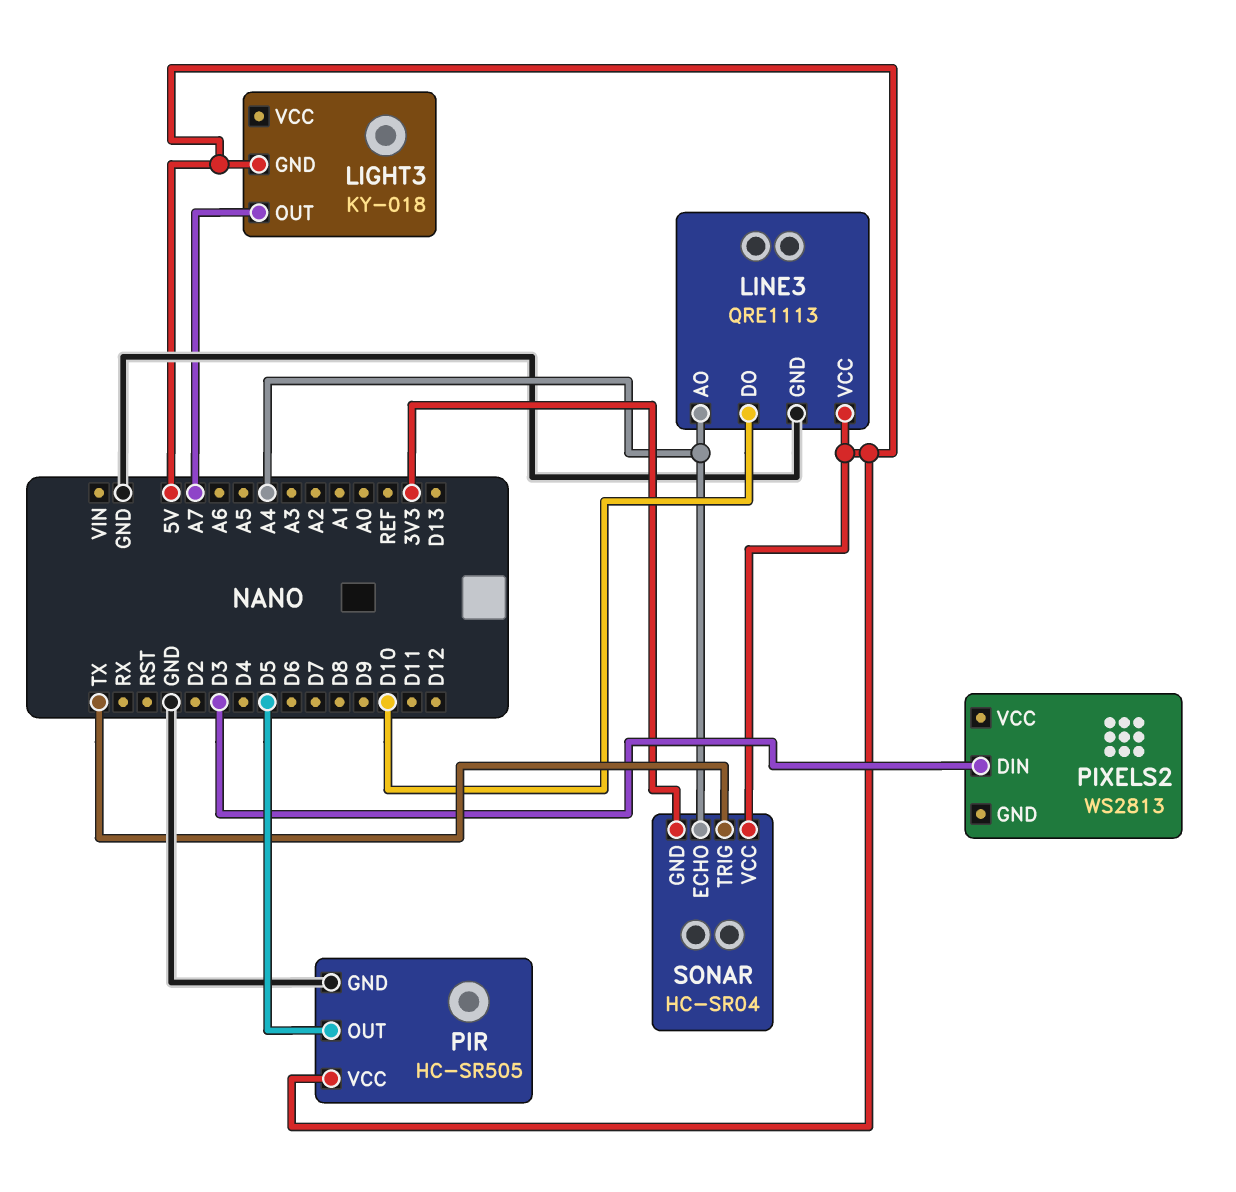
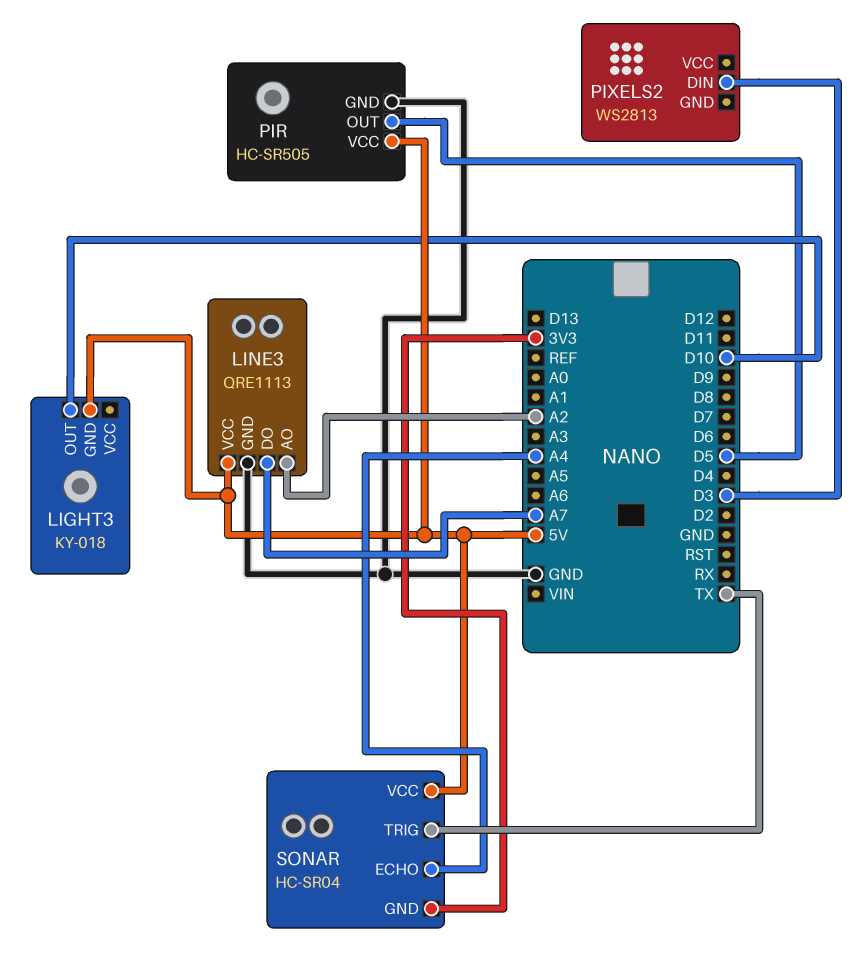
LIGHT3 pin OUT: A7 -> D10
LINE3 pin AO: A4 -> A2
LINE3 pin DO: D10 -> A7

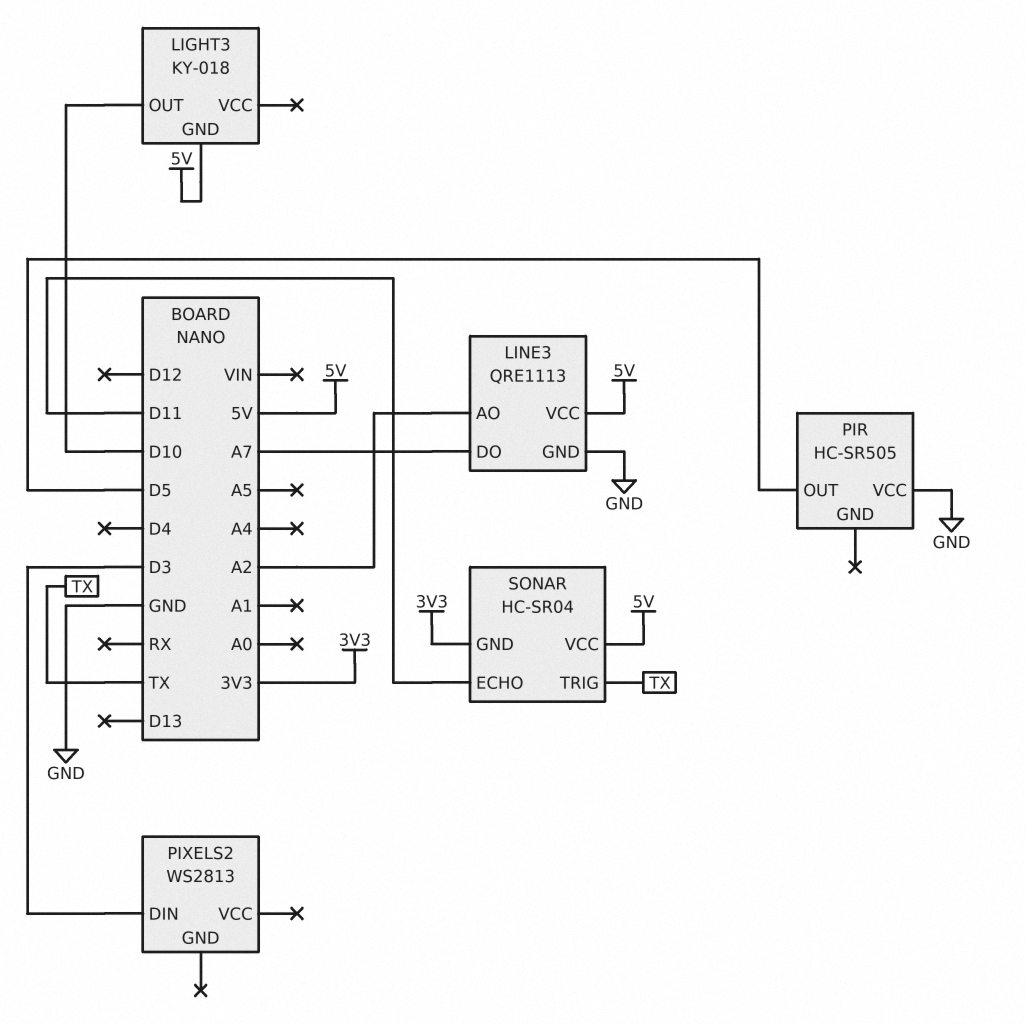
PIR pin GND: GND -> none
PIR pin VCC: 5V -> GND
SONAR pin ECHO: A4 -> D11

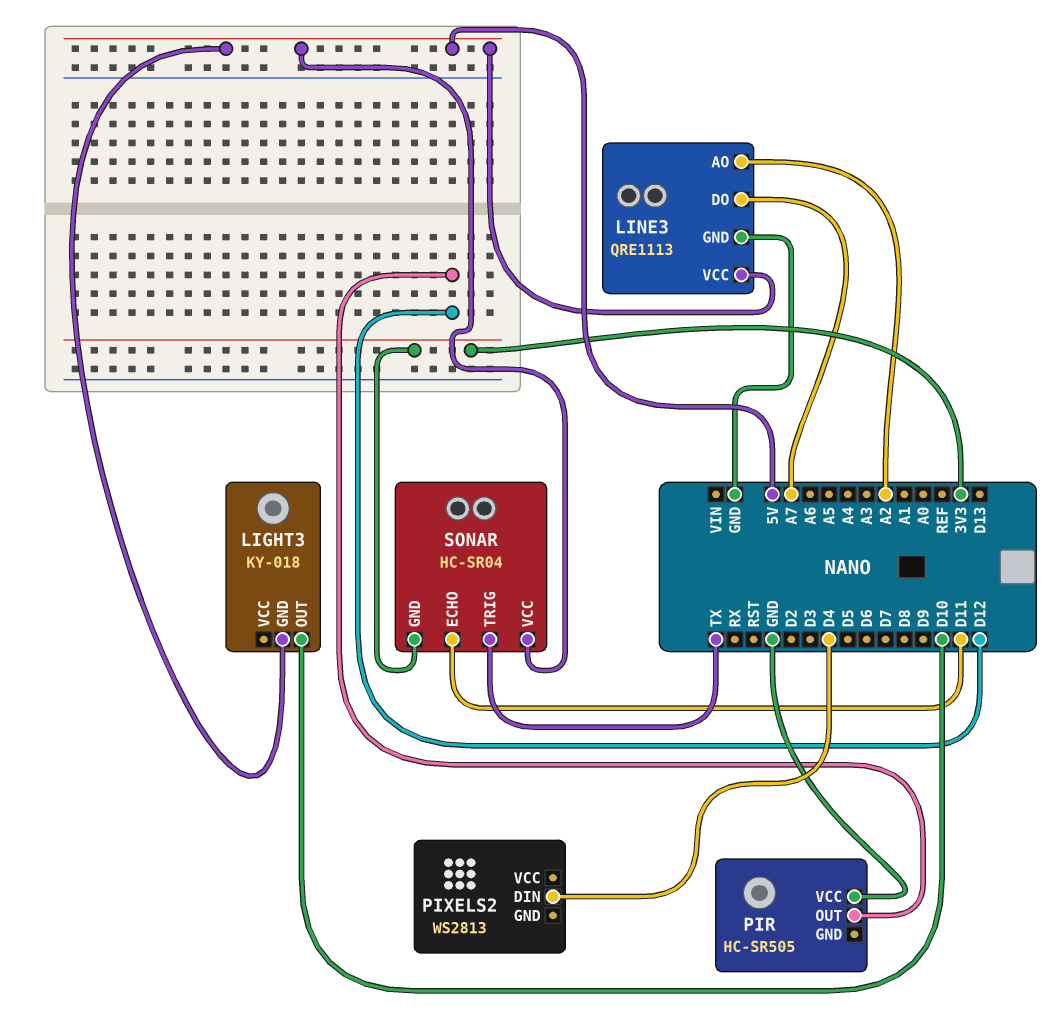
PIR pin OUT: D5 -> D12
PIXELS2 pin DIN: D3 -> D4

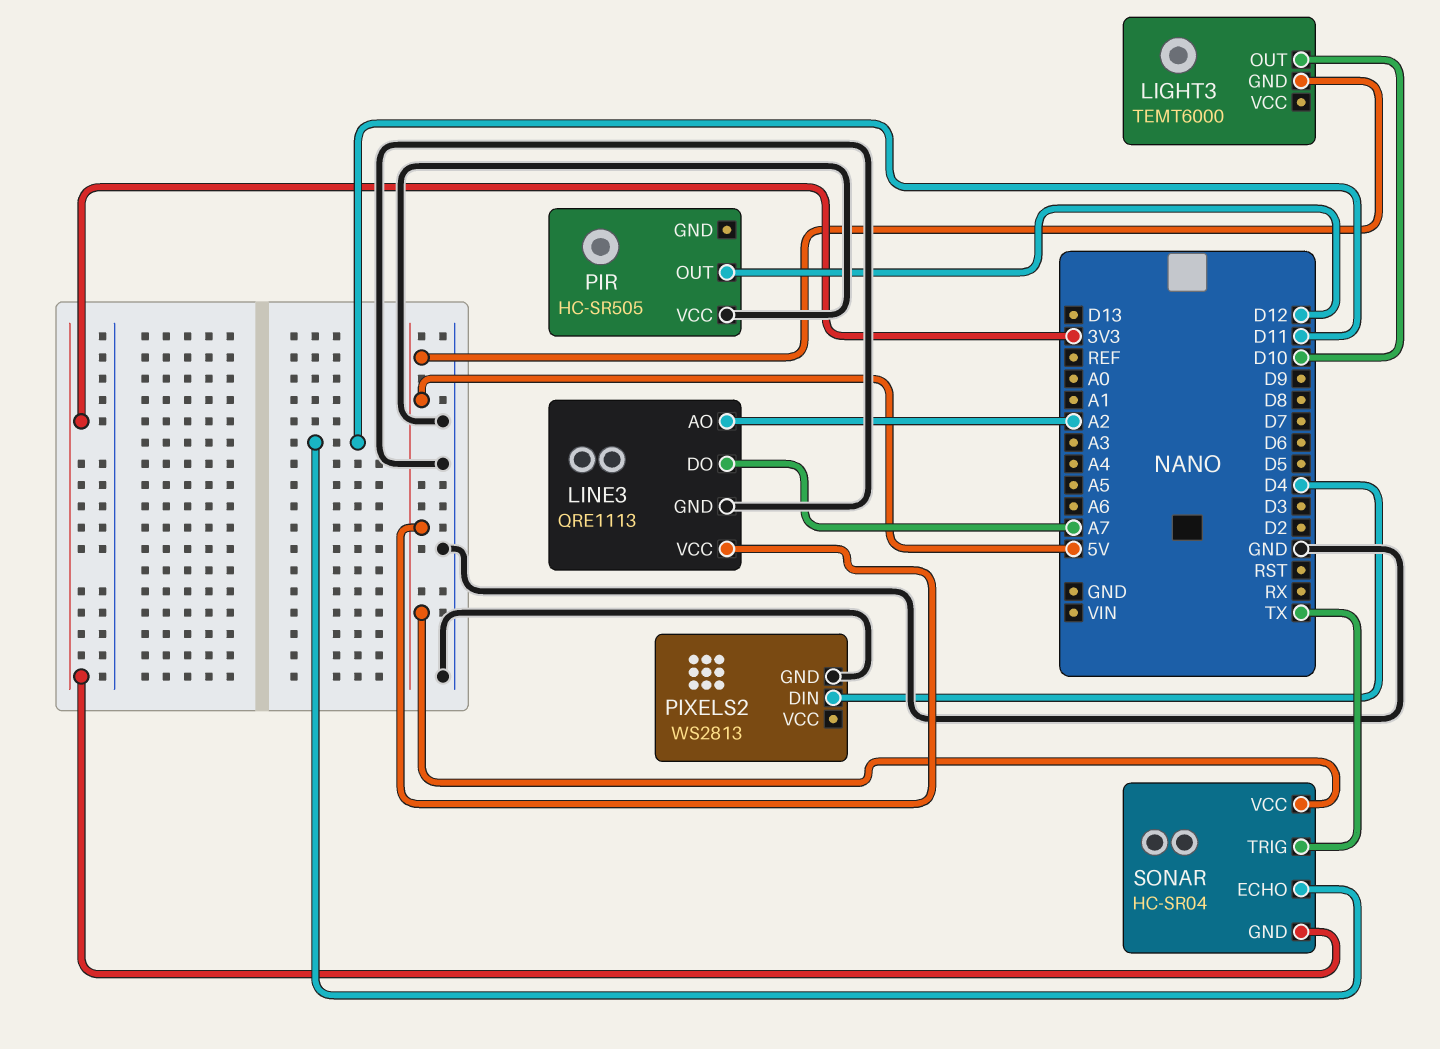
LIGHT3: KY-018 -> TEMT6000
PIXELS2 pin GND: none -> GND

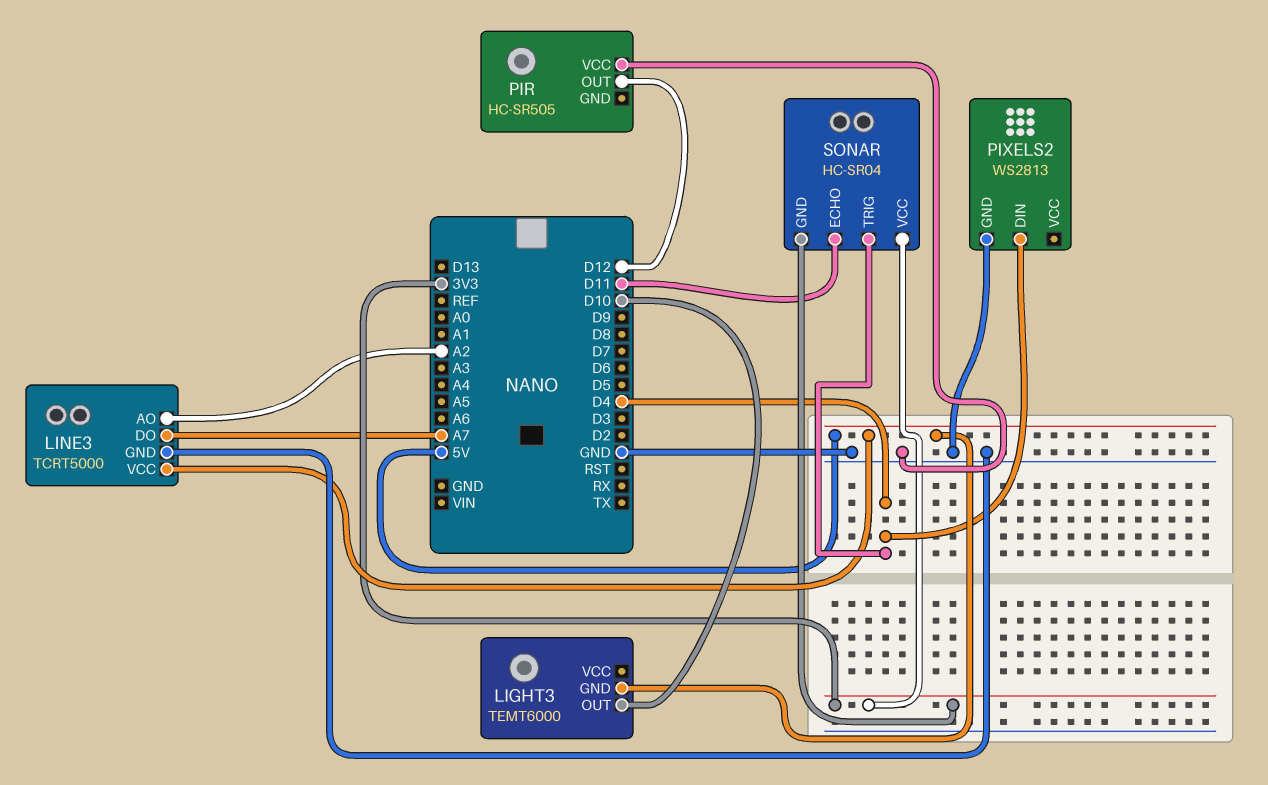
LINE3: QRE1113 -> TCRT5000
SONAR pin TRIG: TX -> D4
SONAR pin VCC: 5V -> 3V3

